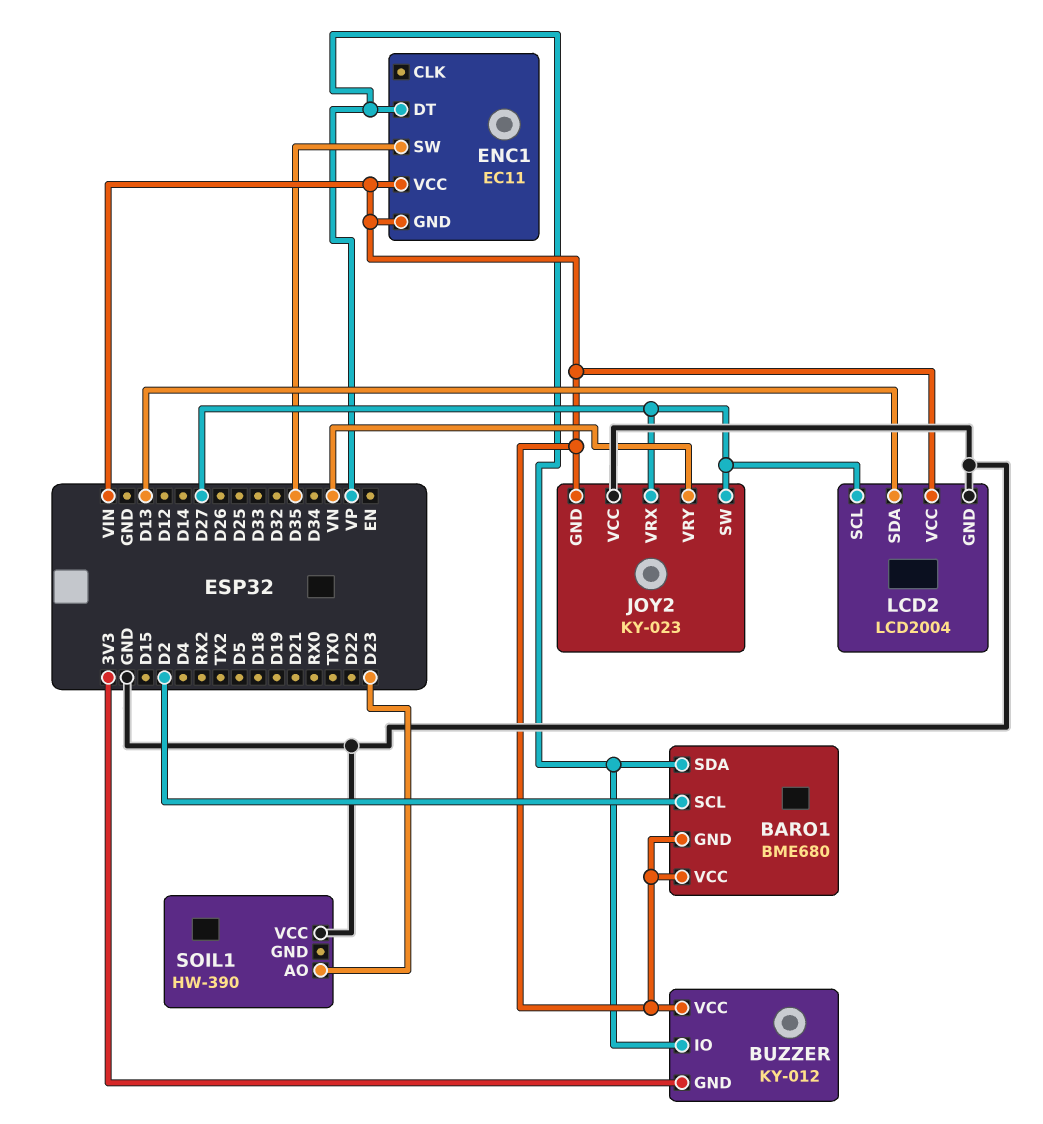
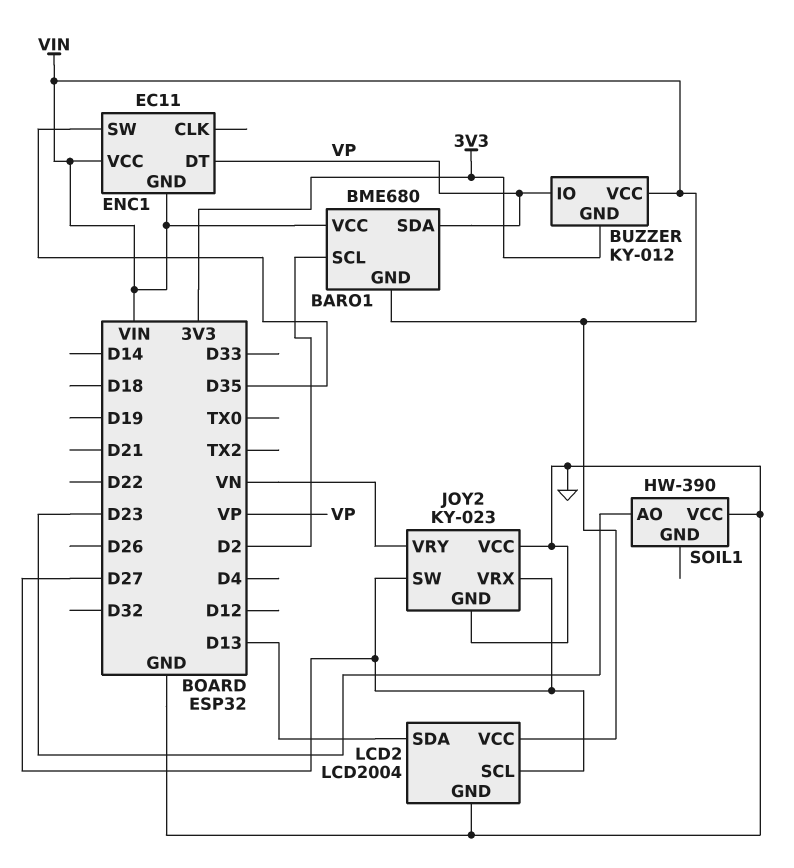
JOY2 pin GND: VIN -> GND

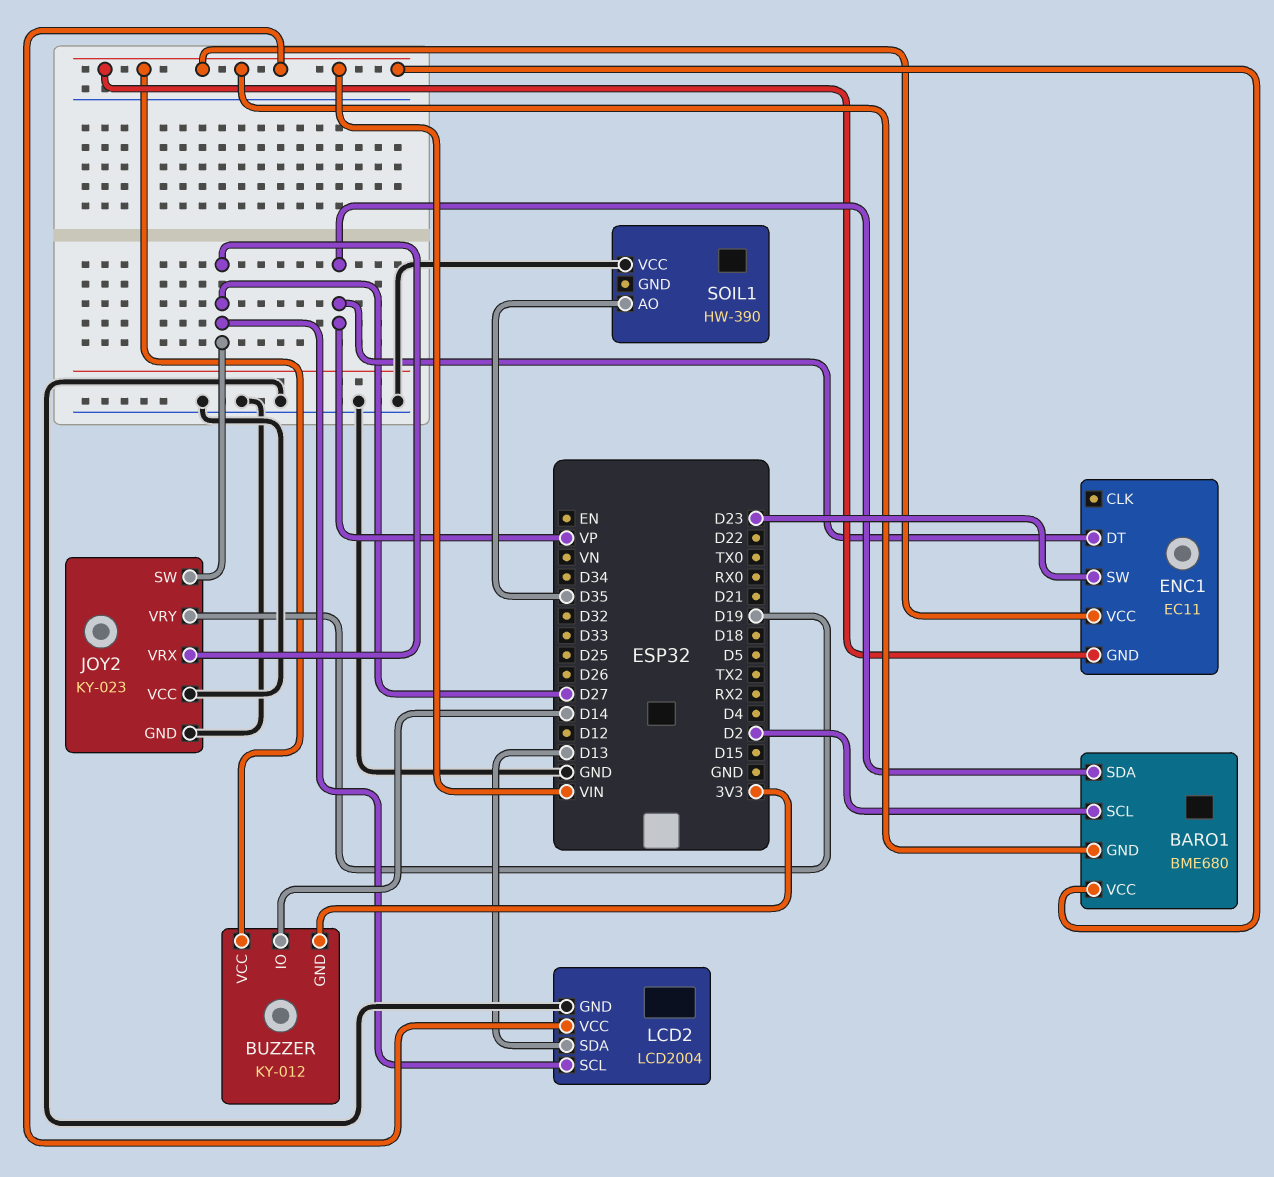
BUZZER pin IO: VP -> D14
ENC1 pin SW: D35 -> D23
JOY2 pin VRY: VN -> D19
SOIL1 pin AO: D23 -> D35

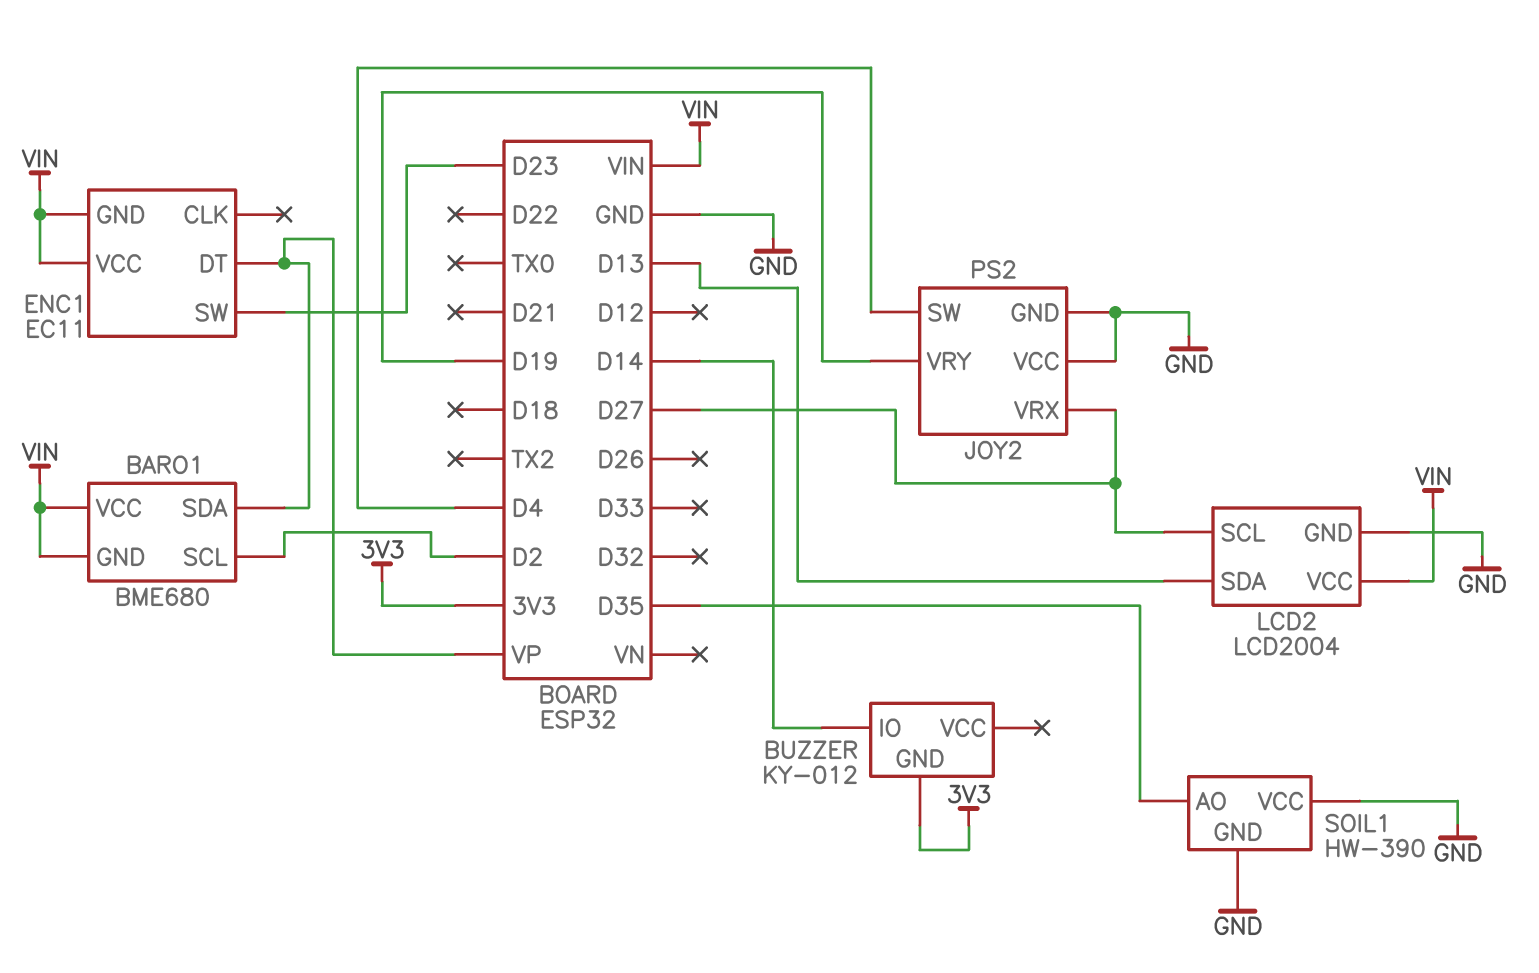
BUZZER pin VCC: VIN -> none
JOY2: KY-023 -> PS2
JOY2 pin SW: D27 -> D4
SOIL1 pin GND: none -> GND

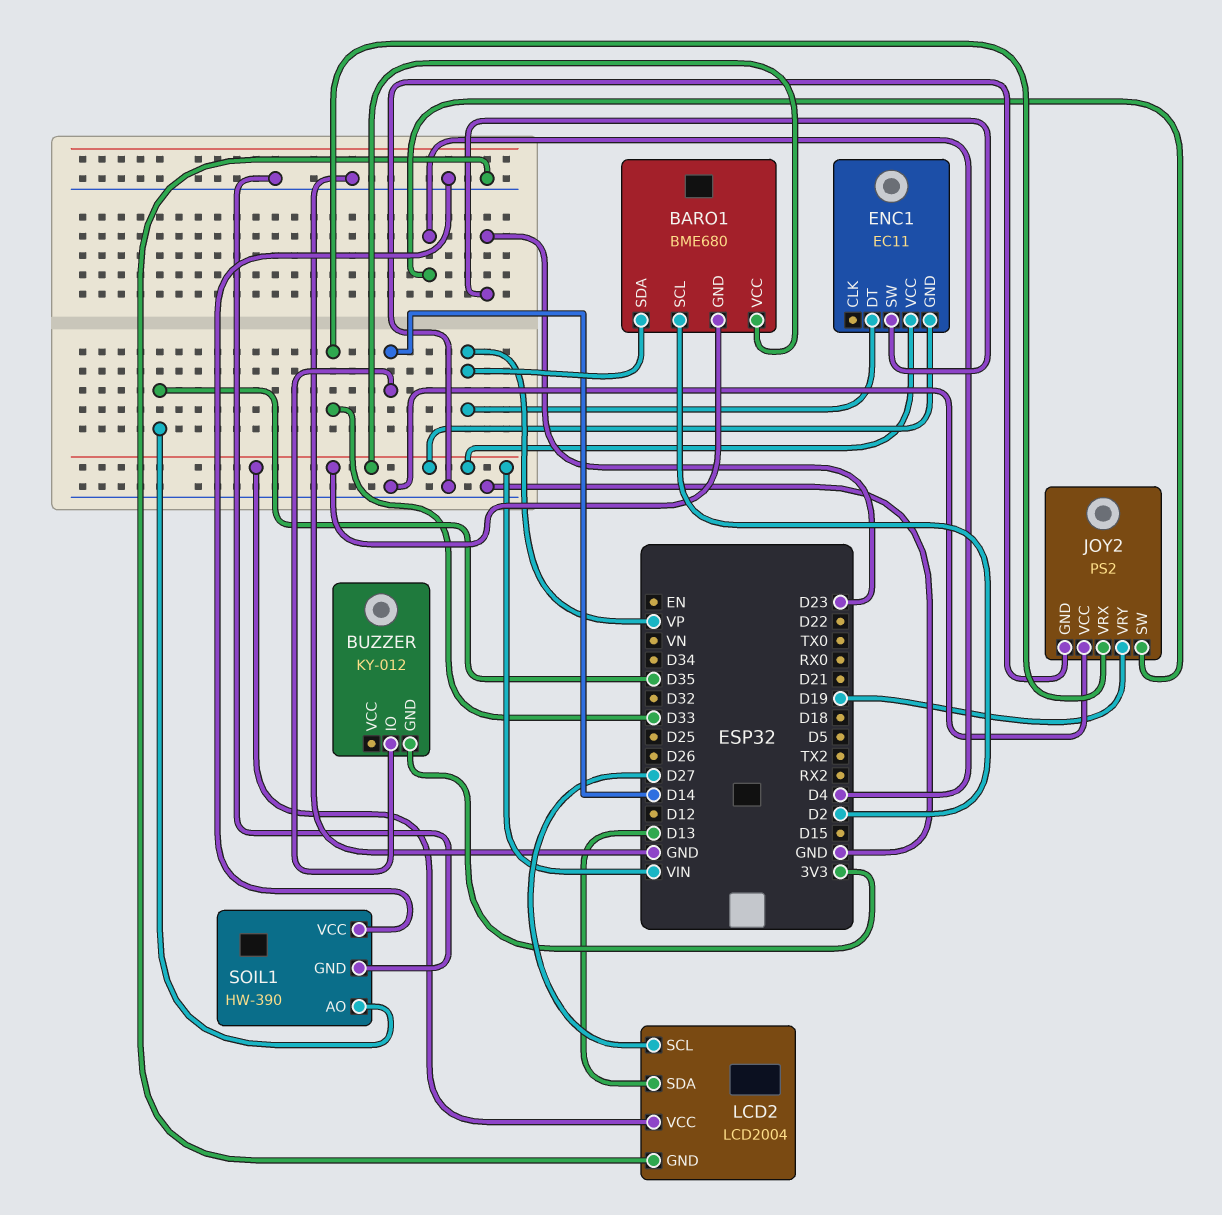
JOY2 pin VRX: D27 -> D33

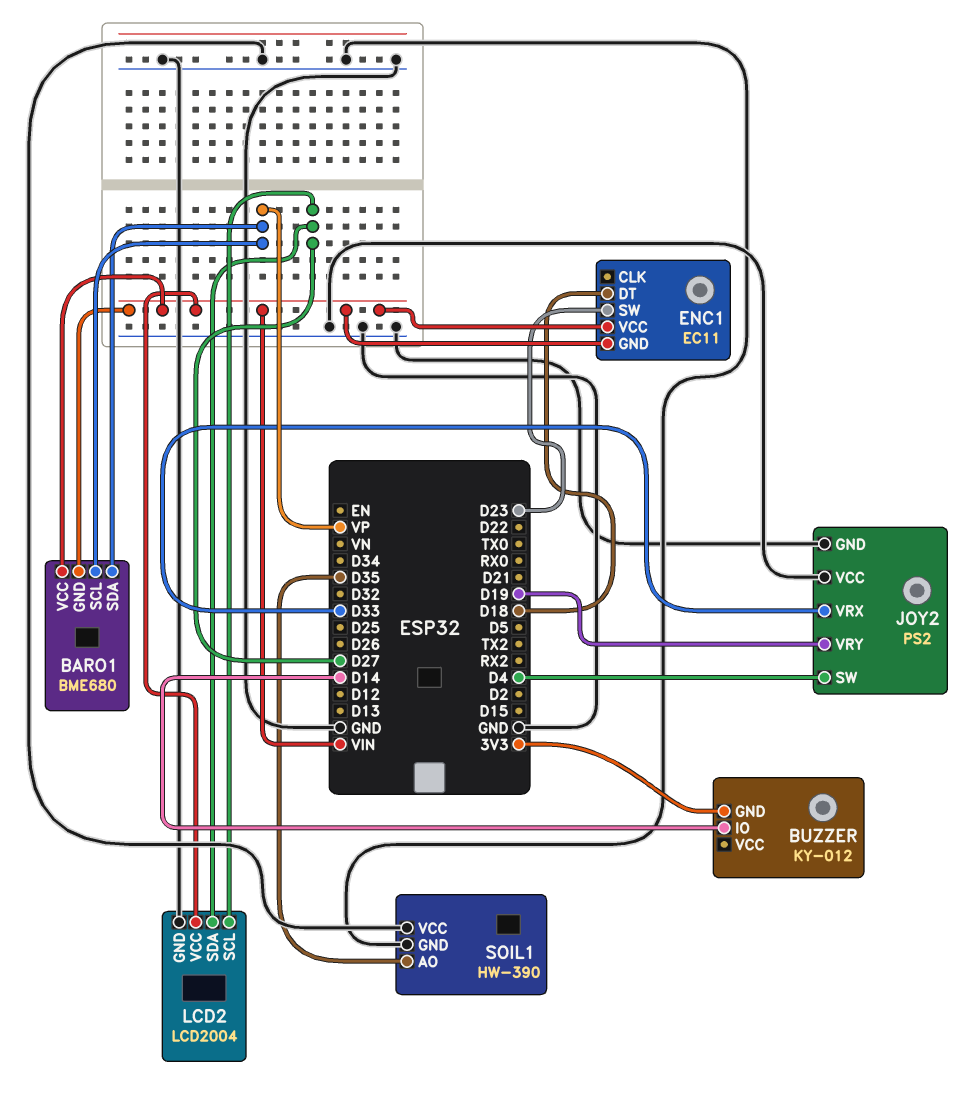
BARO1 pin SCL: D2 -> VP
ENC1 pin DT: VP -> D18
LCD2 pin SDA: D13 -> D27

